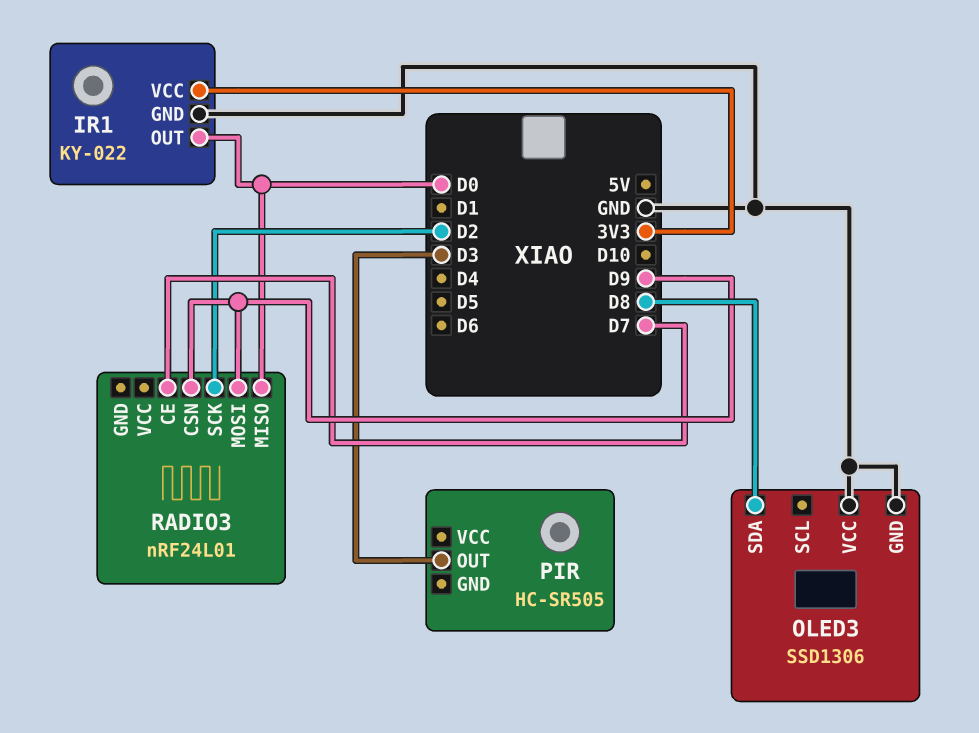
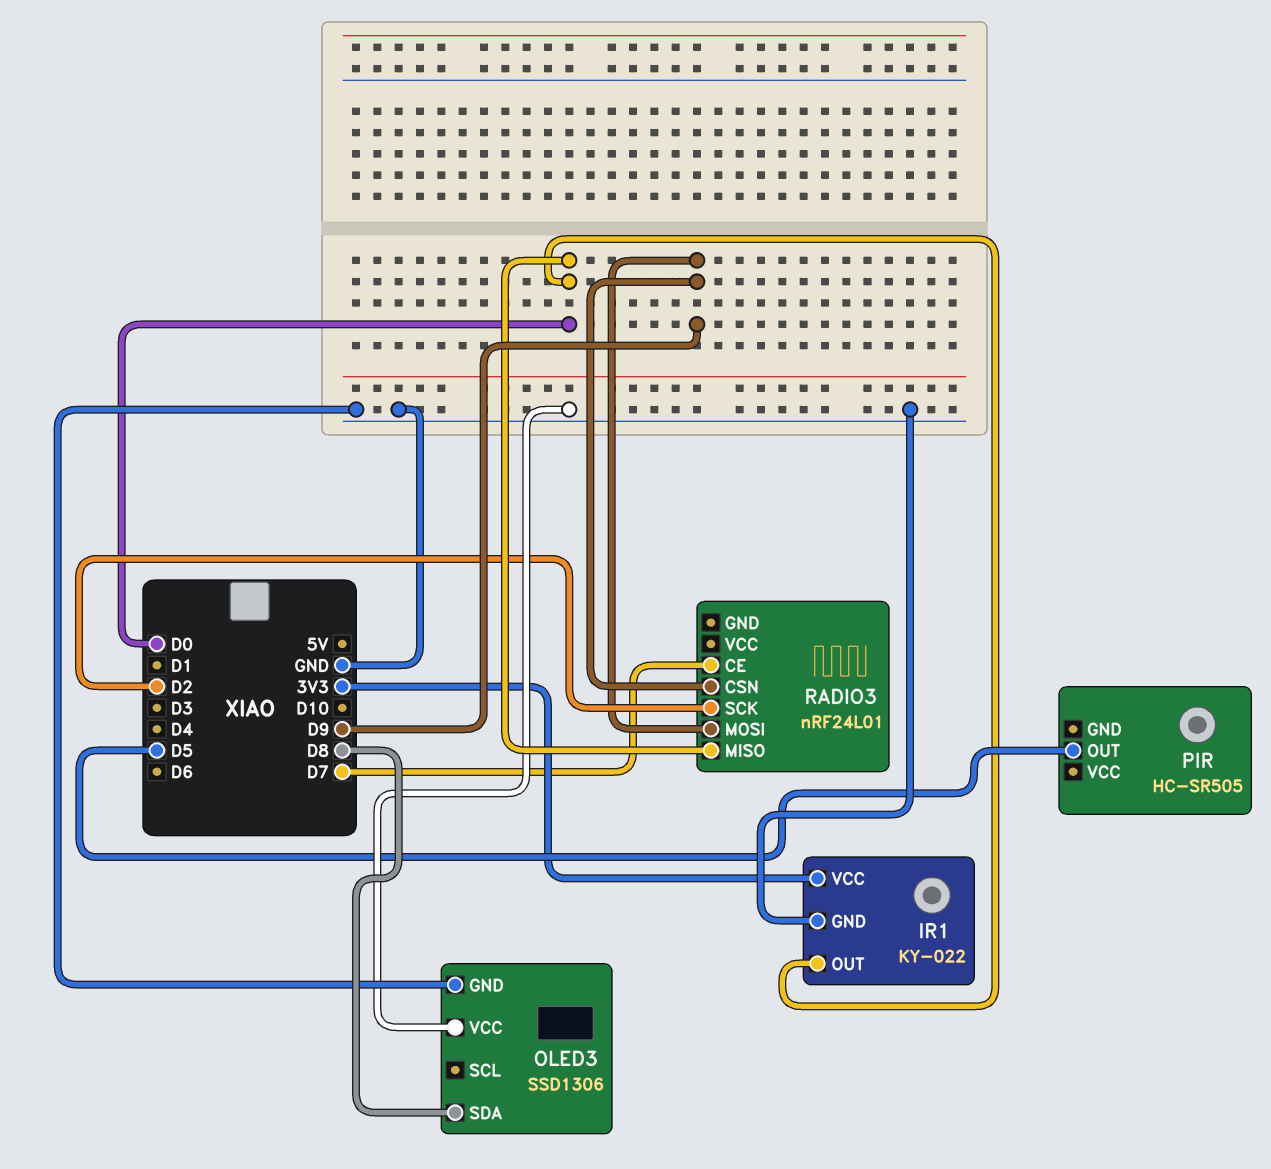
PIR pin OUT: D3 -> D5

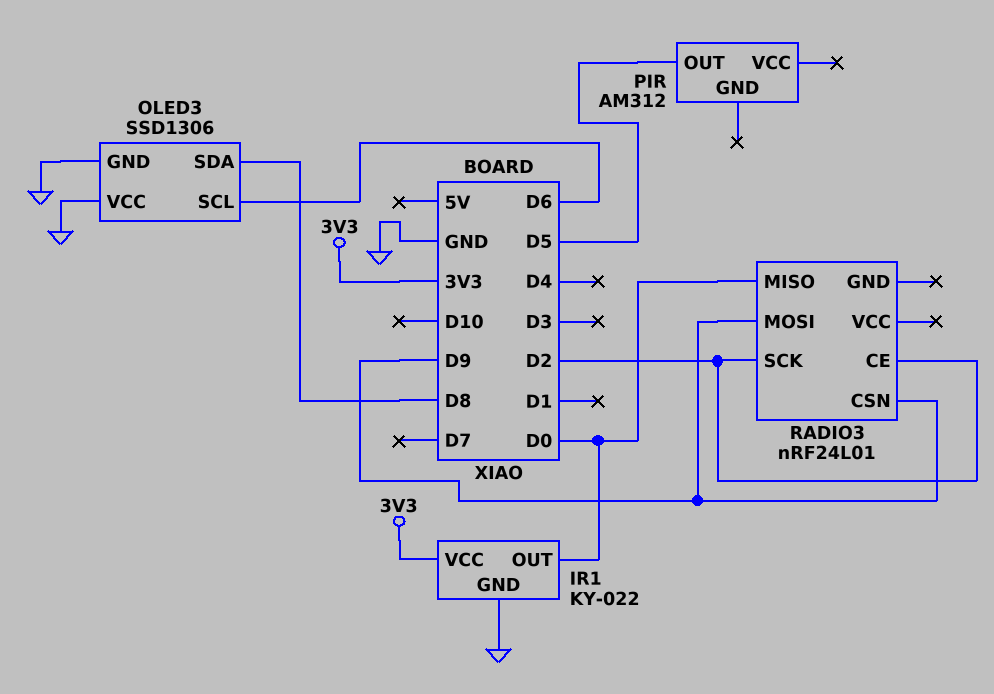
OLED3 pin SCL: none -> D6
PIR: HC-SR505 -> AM312
RADIO3 pin CE: D7 -> D2

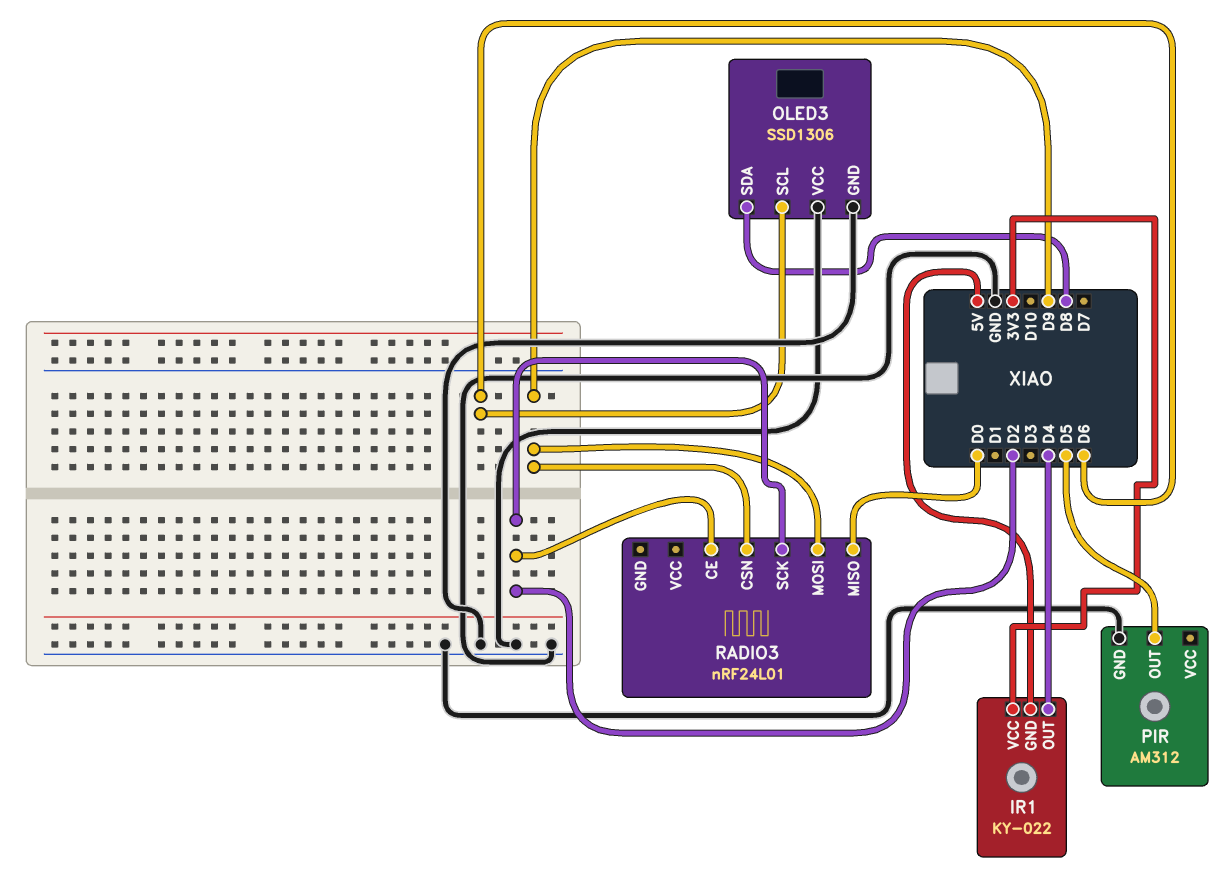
IR1 pin GND: GND -> 5V
IR1 pin OUT: D0 -> D4
PIR pin GND: none -> GND

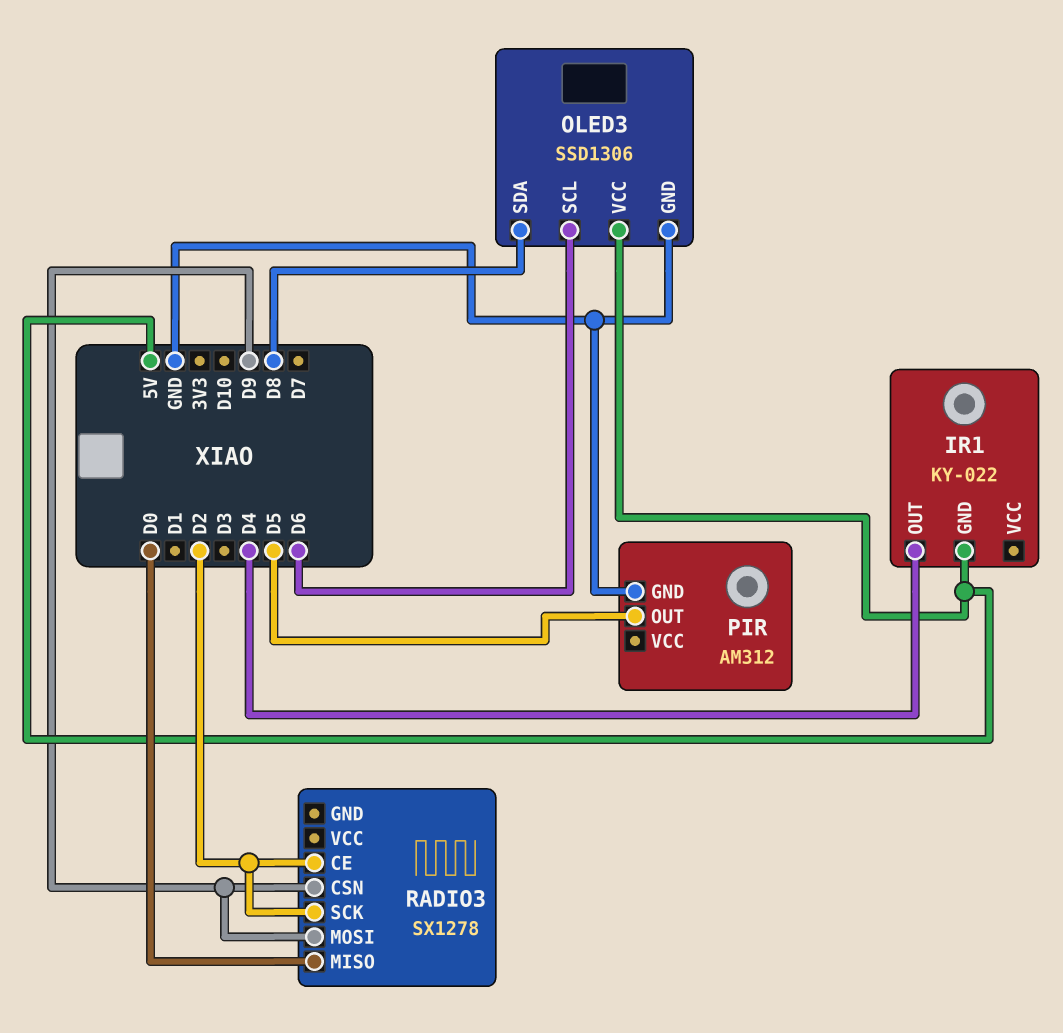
IR1 pin VCC: 3V3 -> none
OLED3 pin VCC: GND -> 5V
RADIO3: nRF24L01 -> SX1278

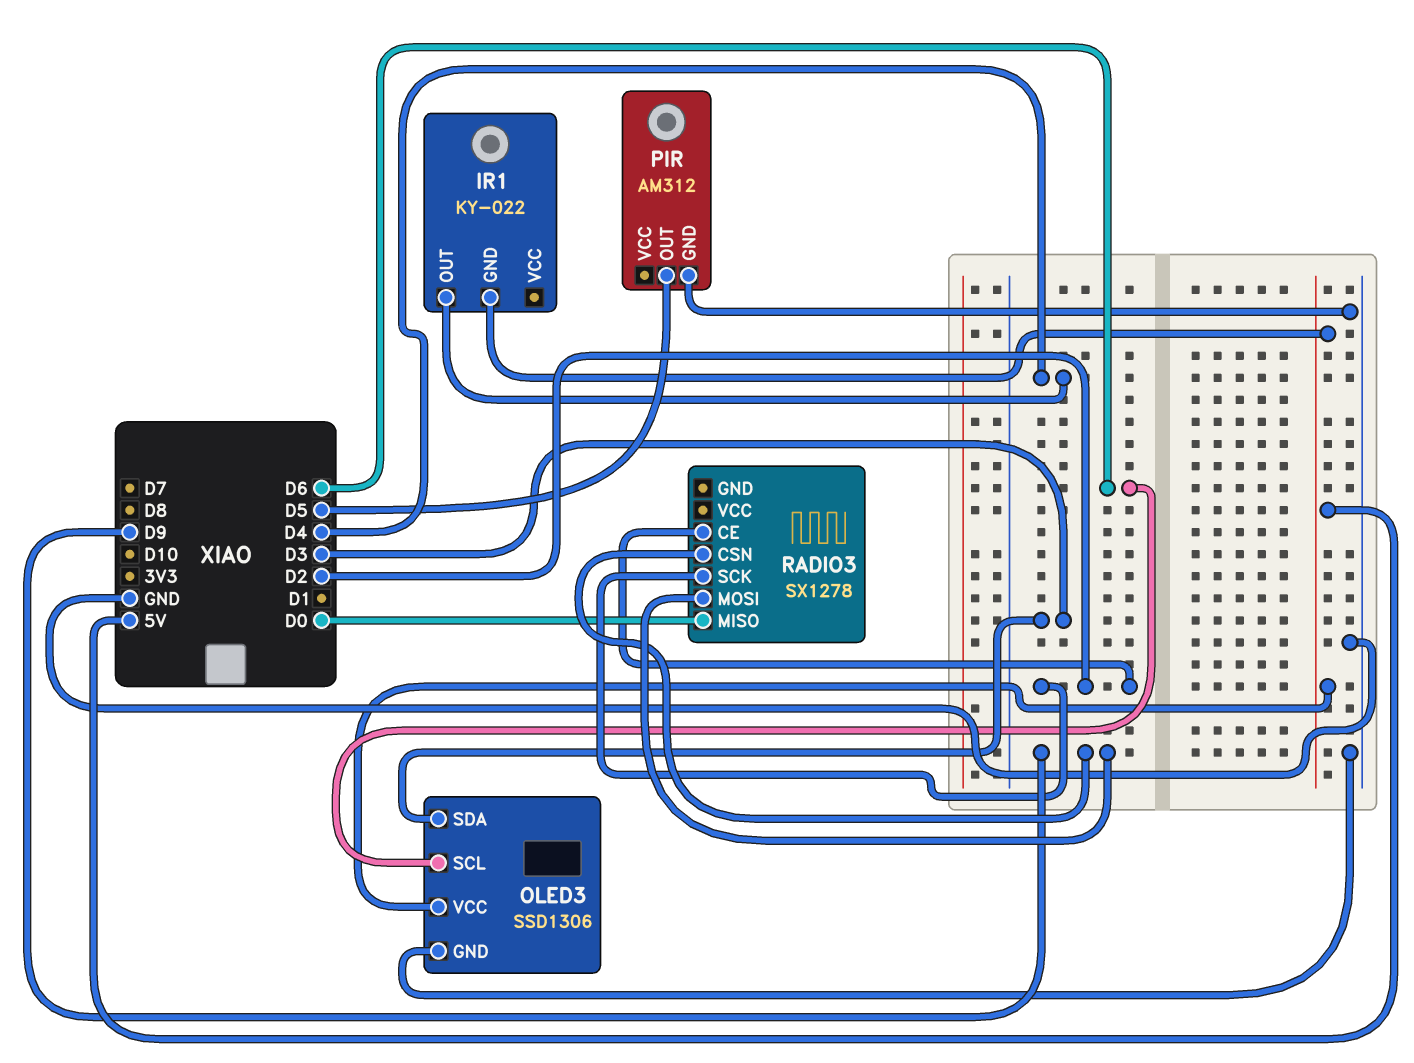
OLED3 pin SDA: D8 -> D3

